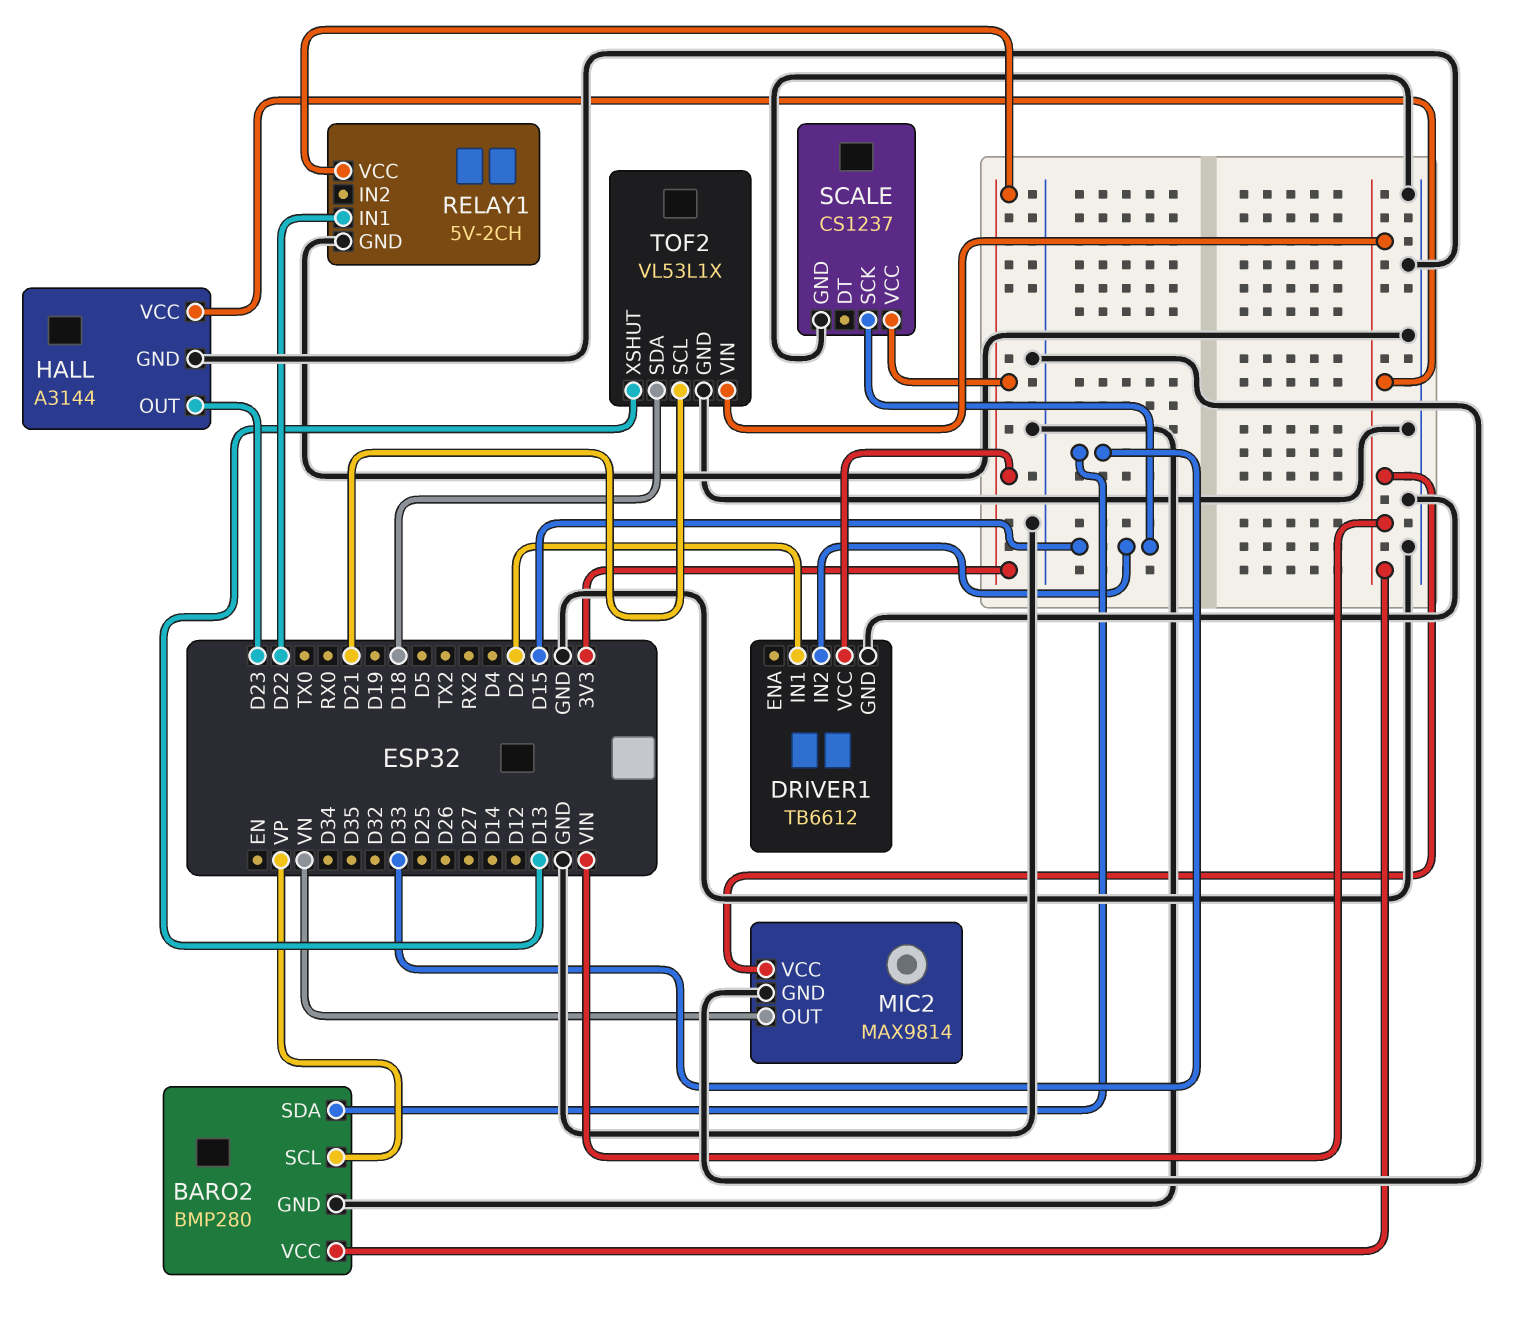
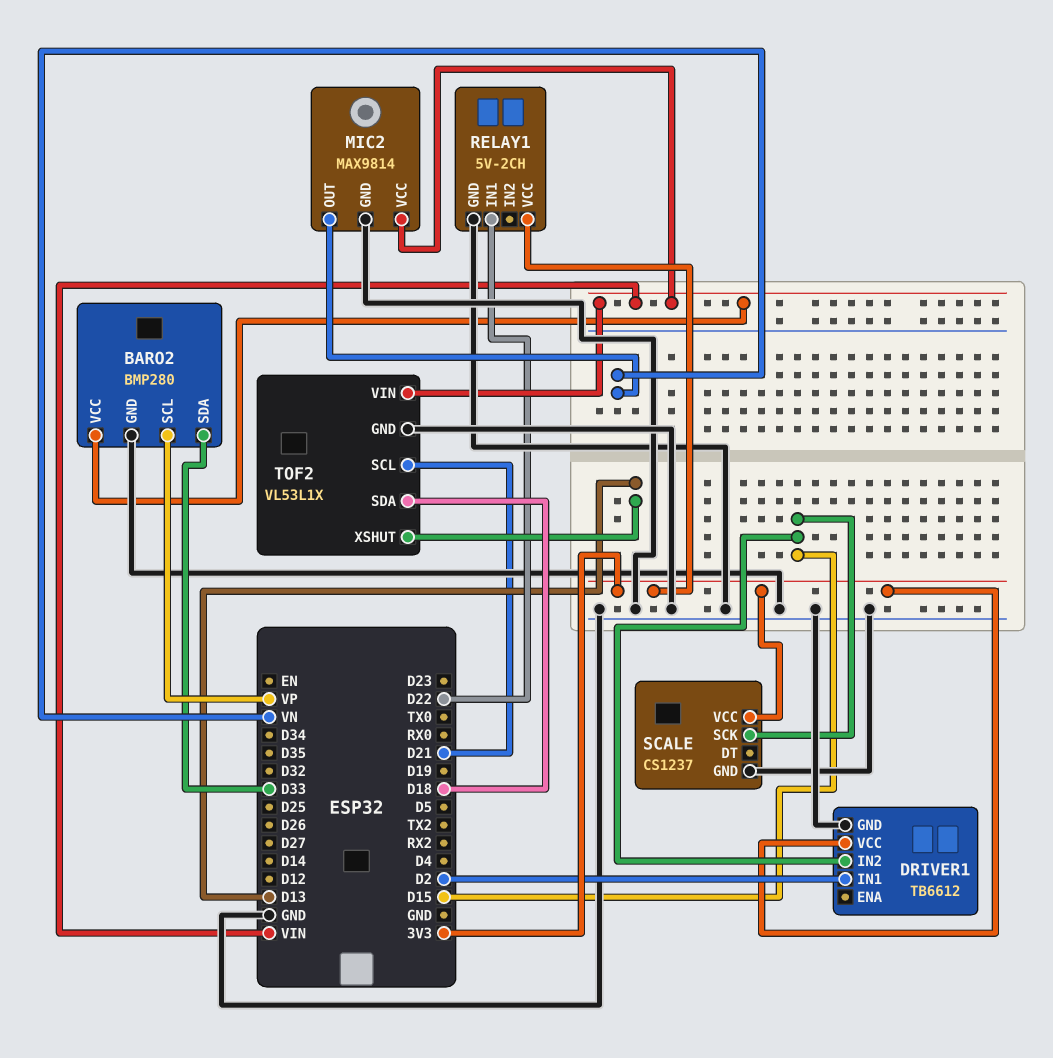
HALL: A3144 -> none
HALL pin GND: GND -> none
HALL pin OUT: D23 -> none
HALL pin VCC: VIN -> none

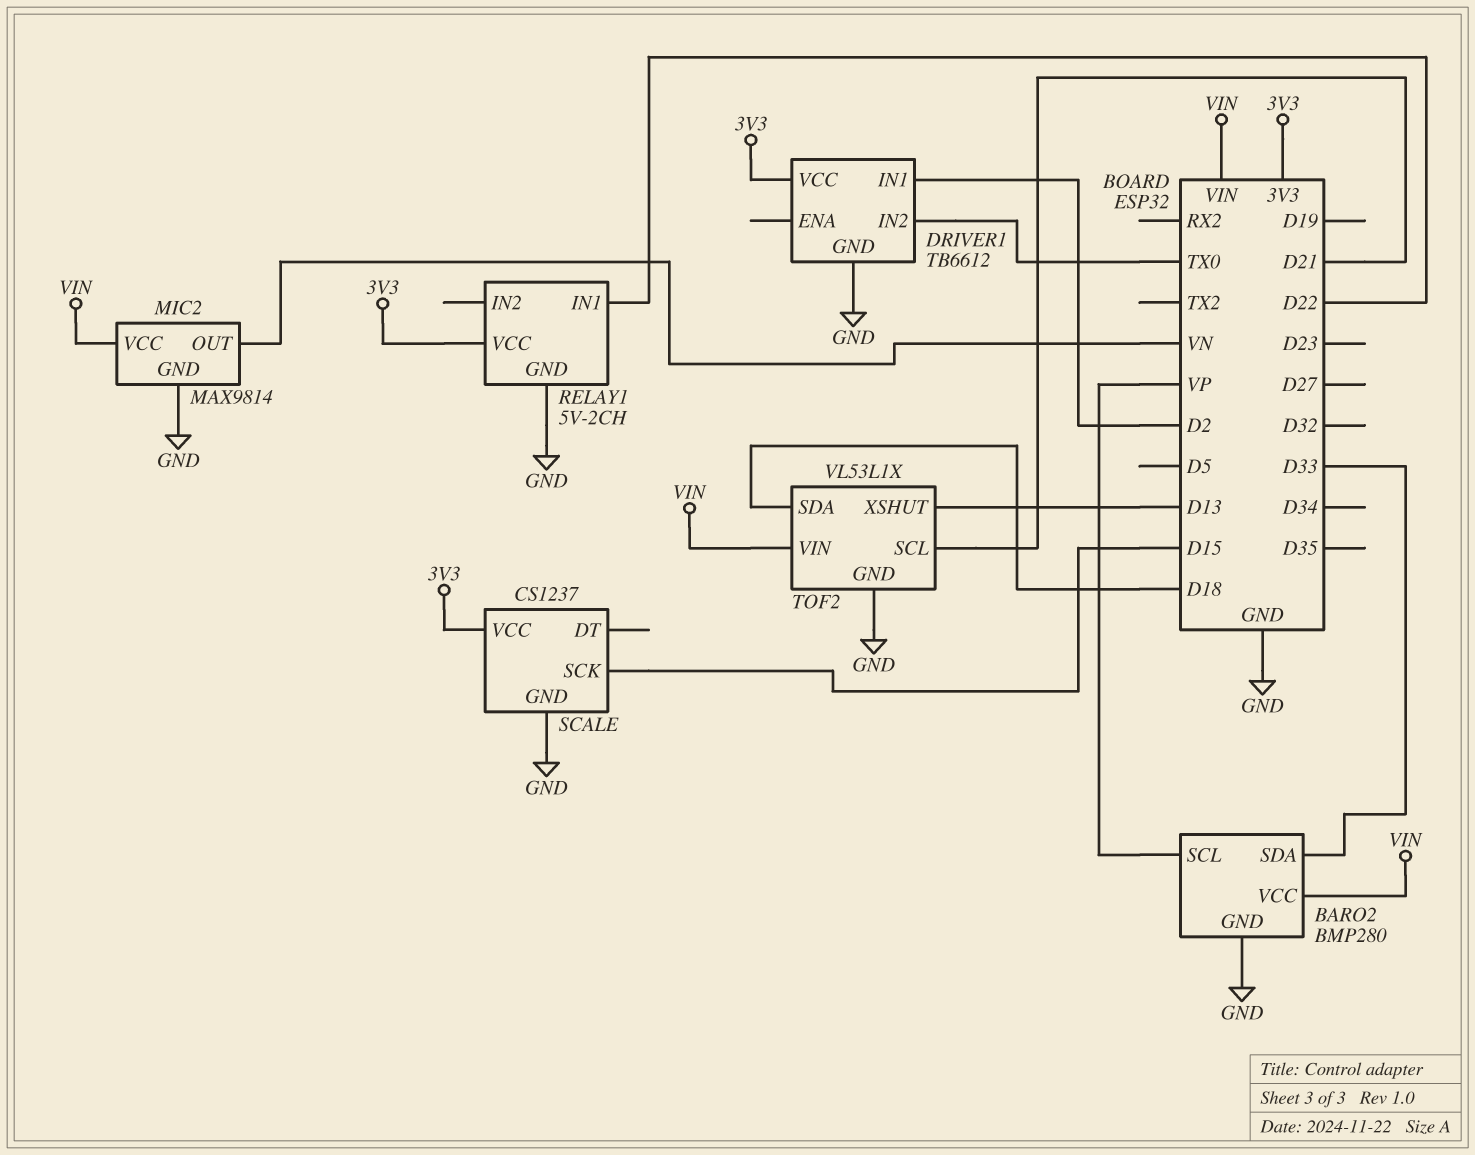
DRIVER1 pin IN2: D15 -> TX0

